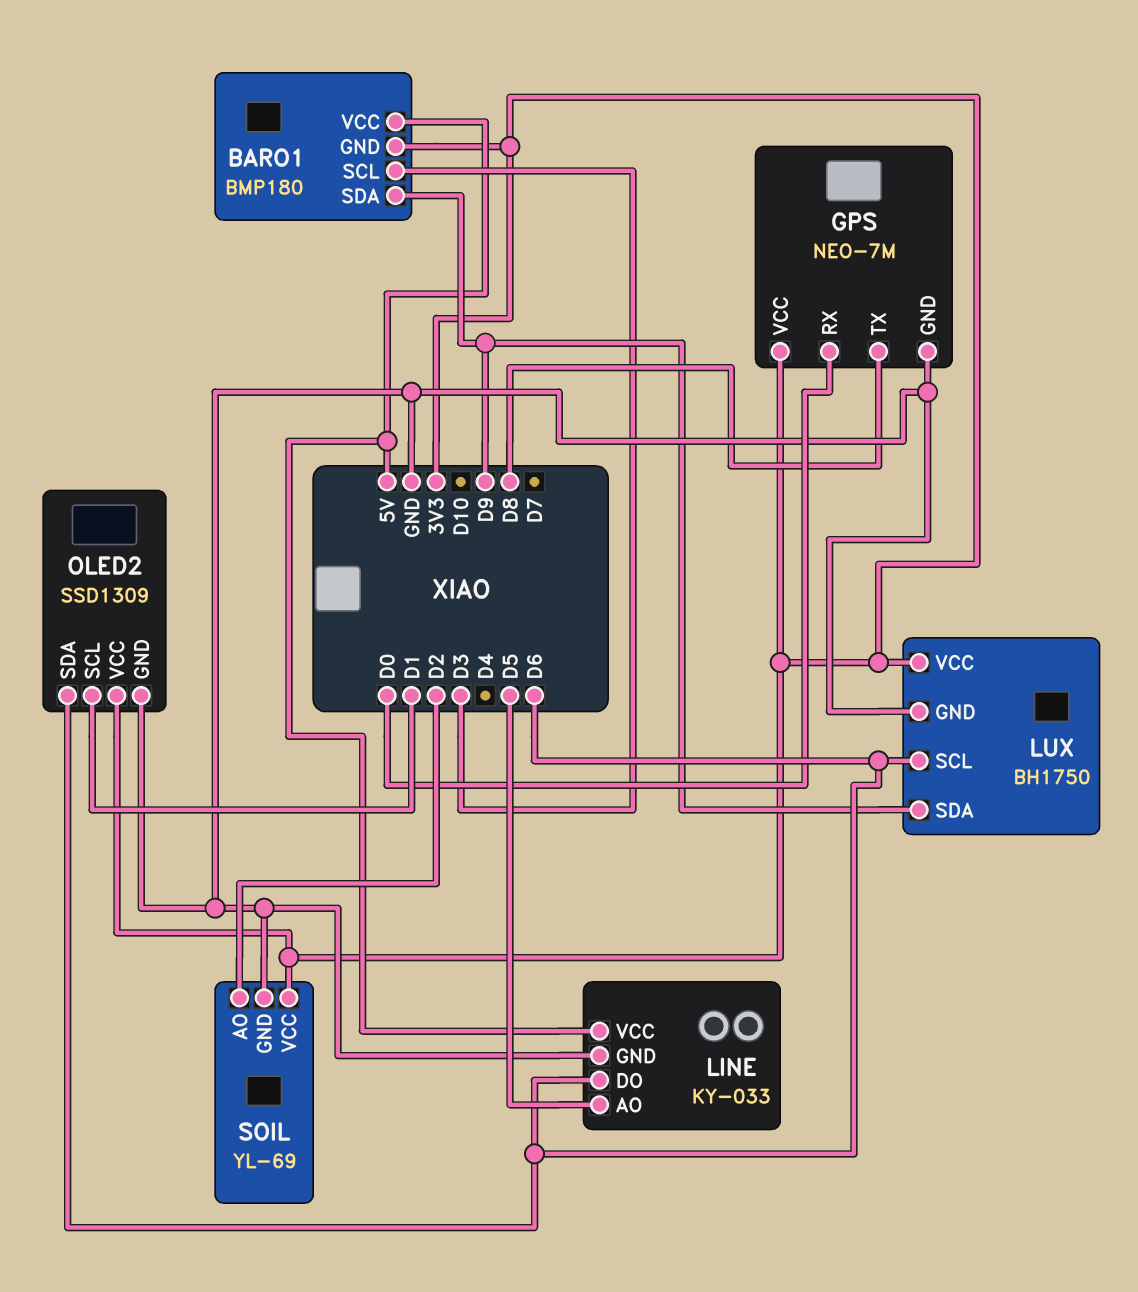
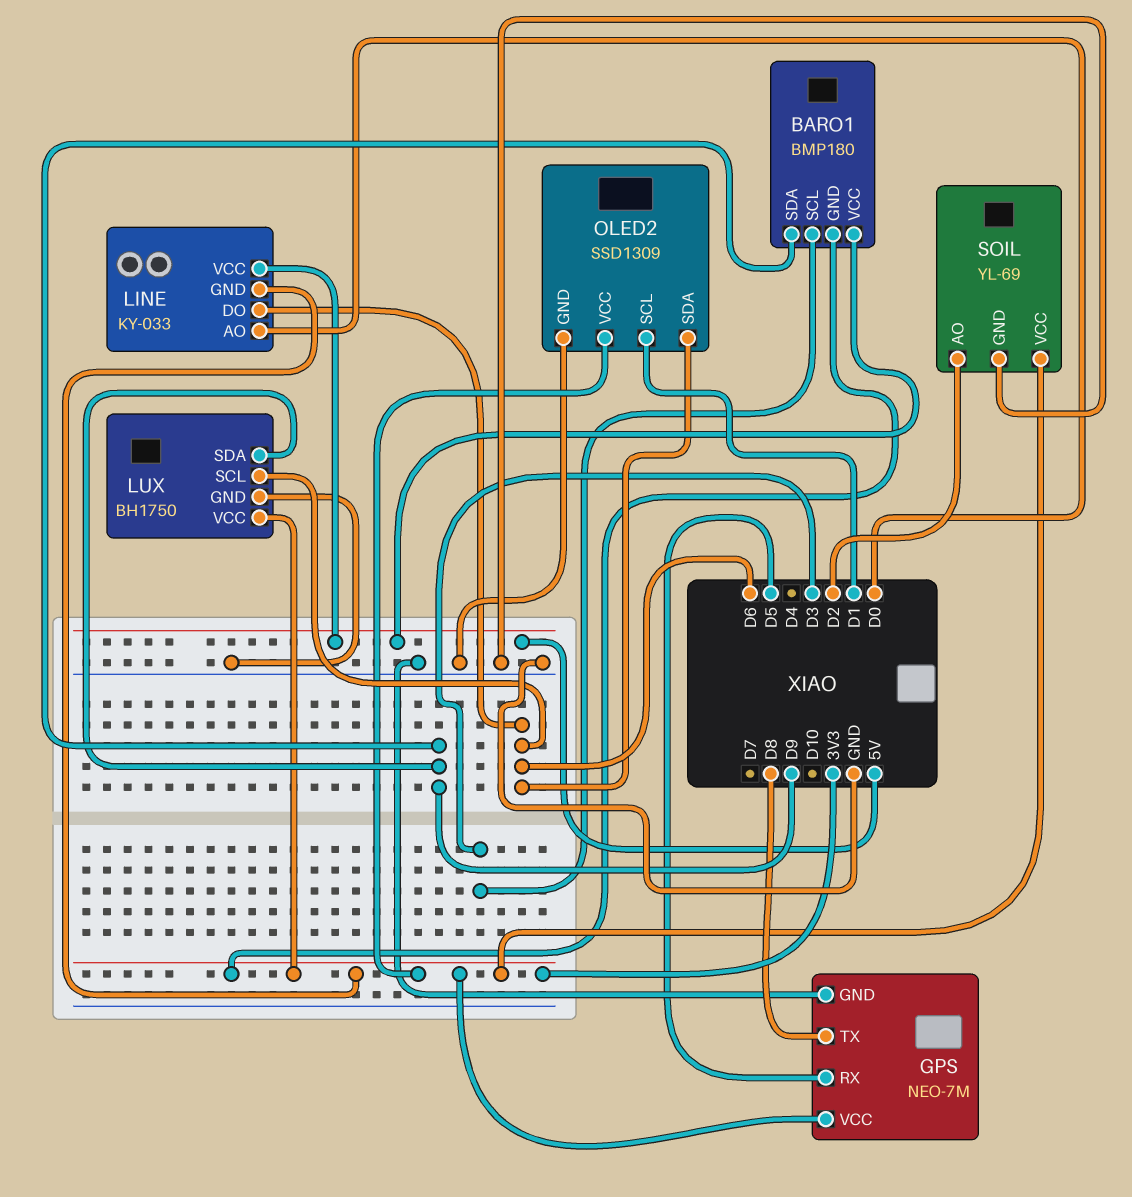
GPS pin RX: D0 -> D5
LINE pin AO: D5 -> D0
LINE pin GND: GND -> 3V3

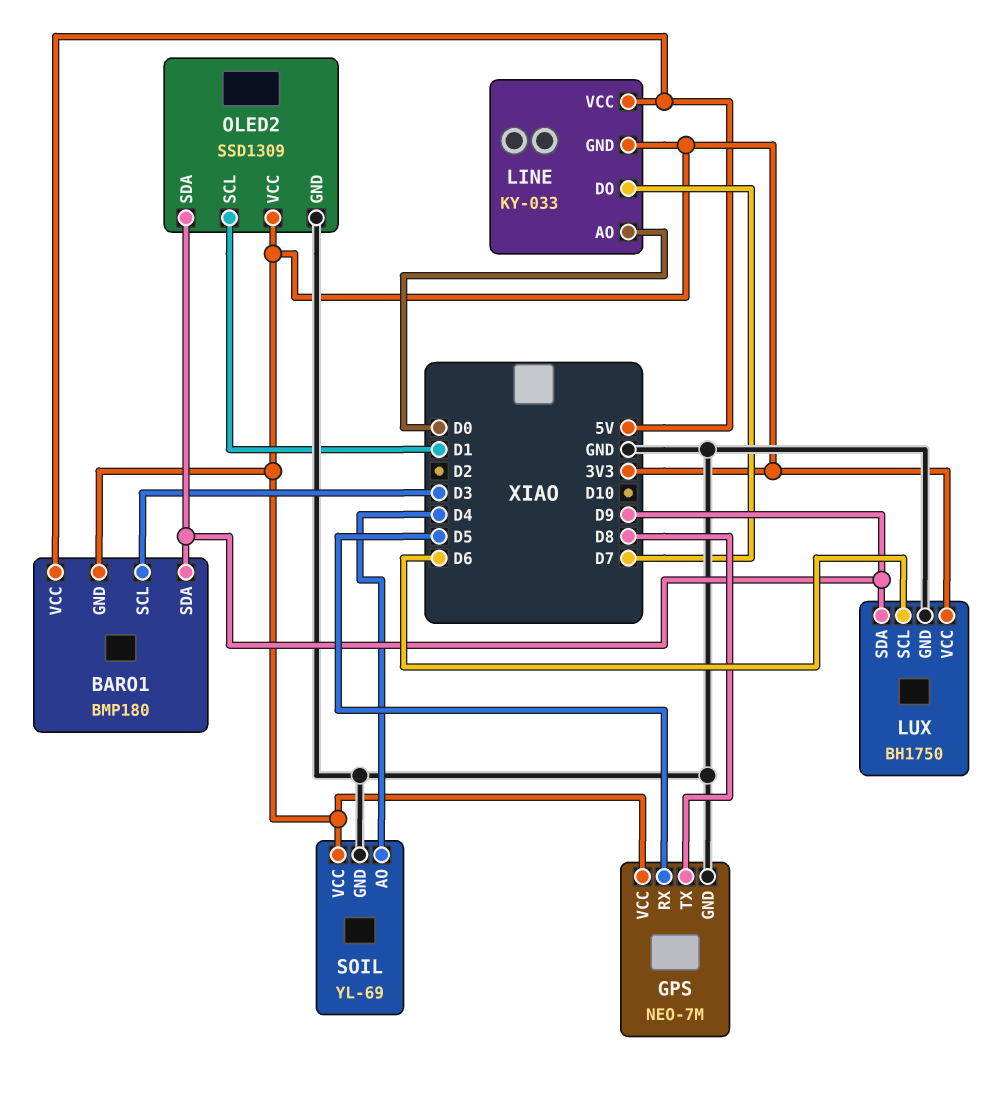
LINE pin DO: D6 -> D7
OLED2 pin SDA: D6 -> D9
SOIL pin AO: D2 -> D4

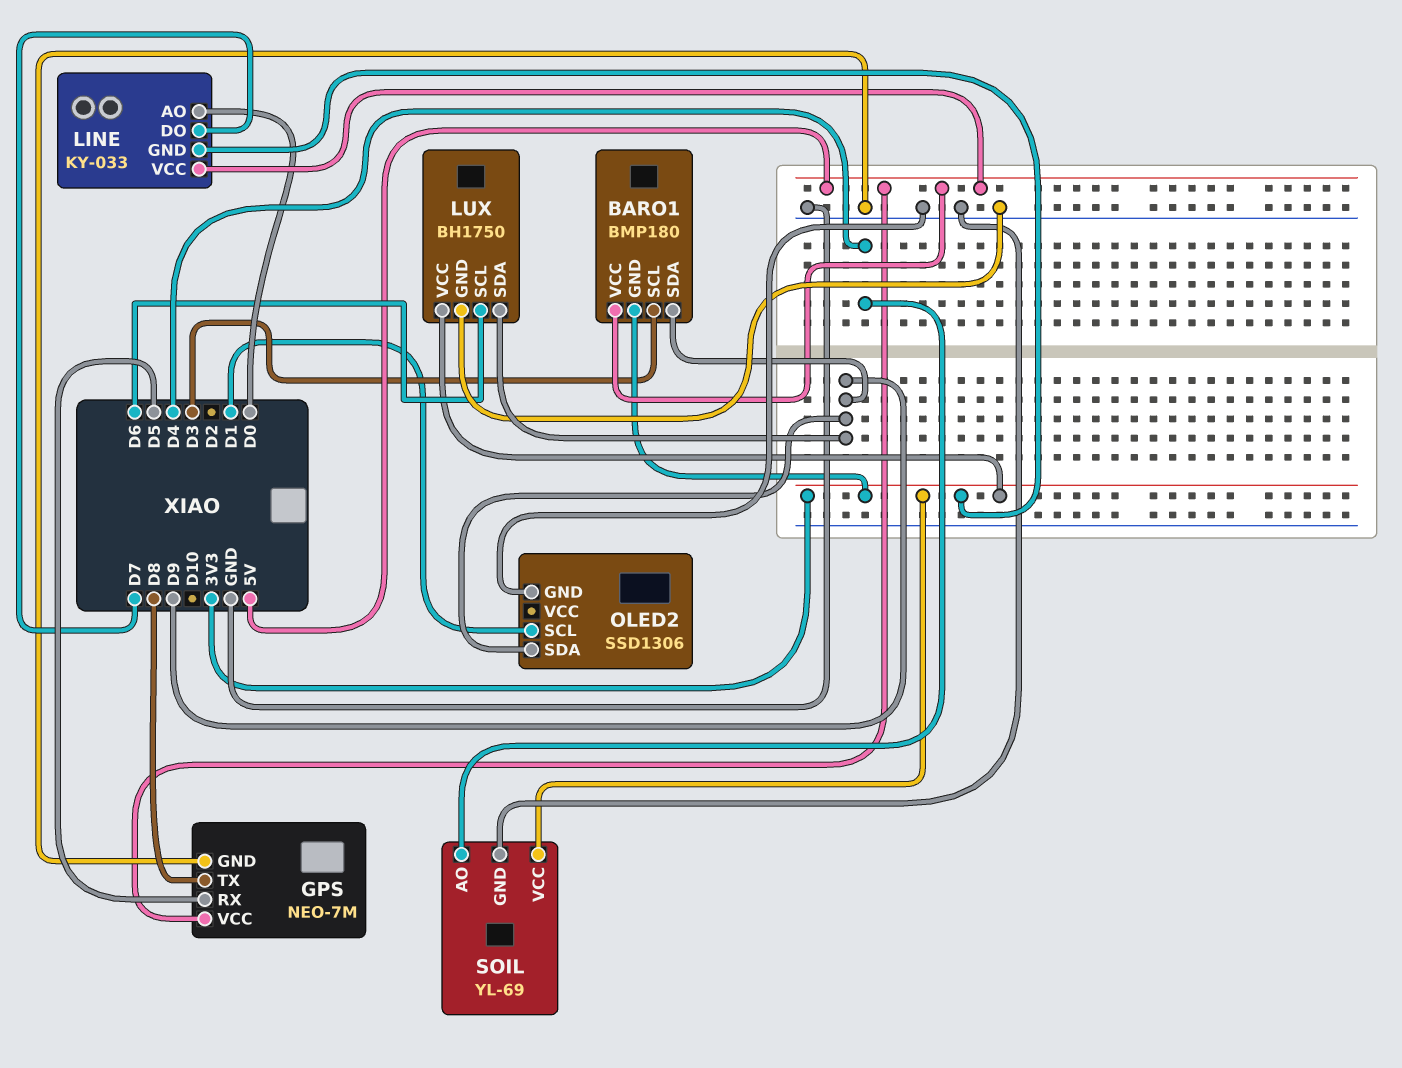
GPS pin VCC: 3V3 -> 5V
OLED2: SSD1309 -> SSD1306
OLED2 pin VCC: 3V3 -> none

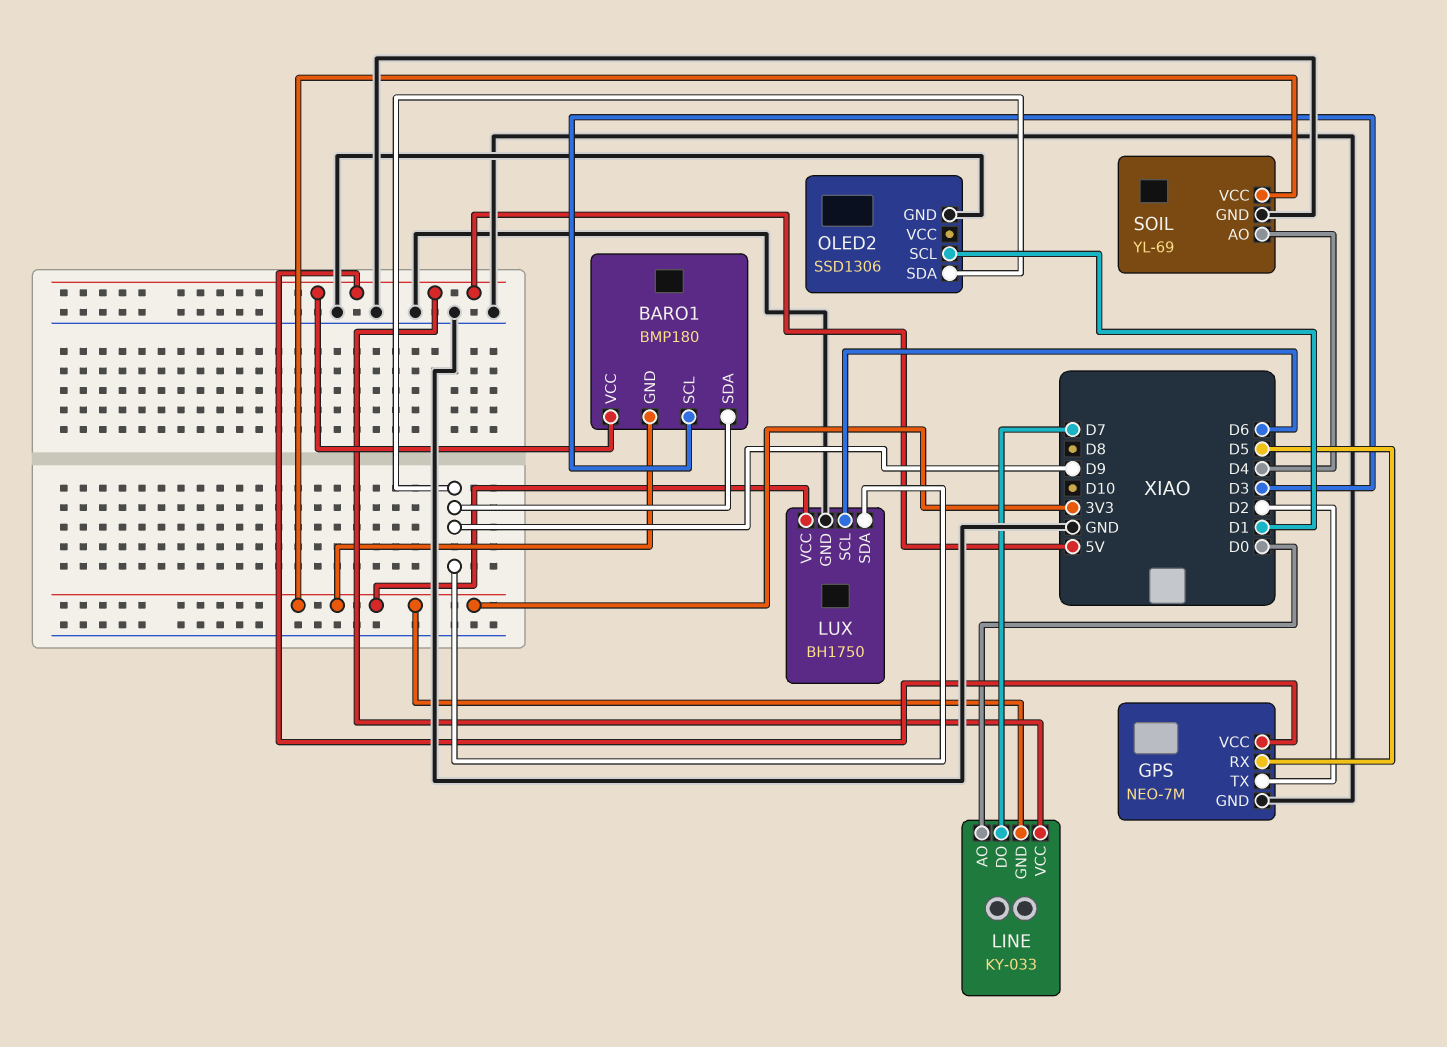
GPS pin TX: D8 -> D2

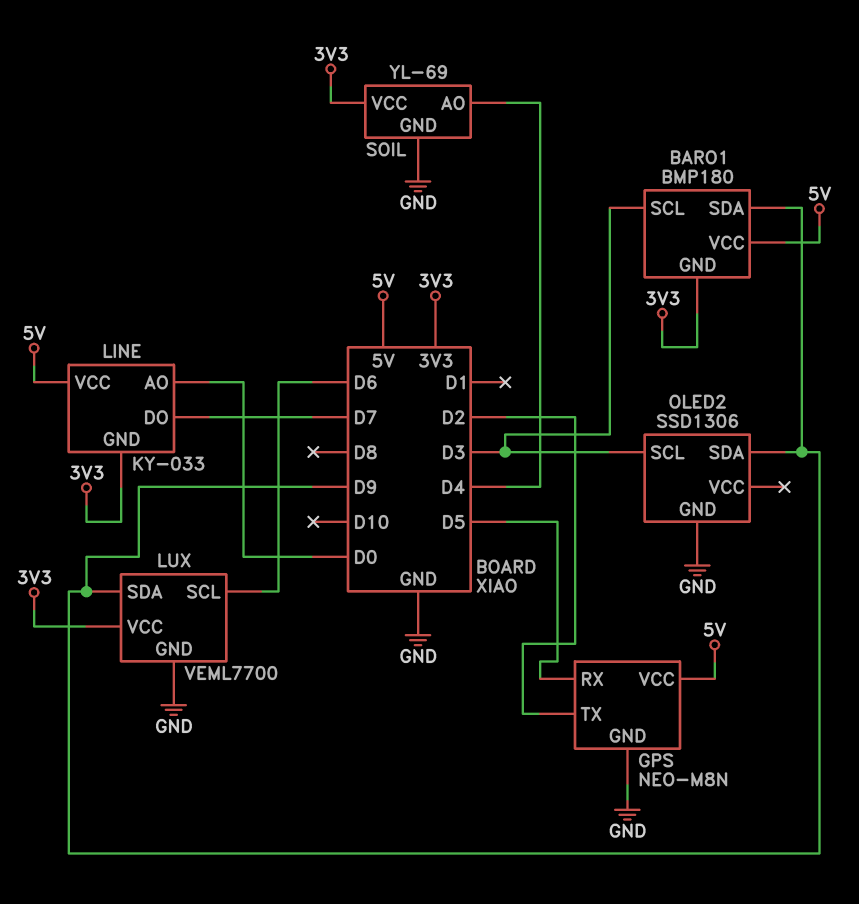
GPS: NEO-7M -> NEO-M8N
LUX: BH1750 -> VEML7700
OLED2 pin SCL: D1 -> D3

